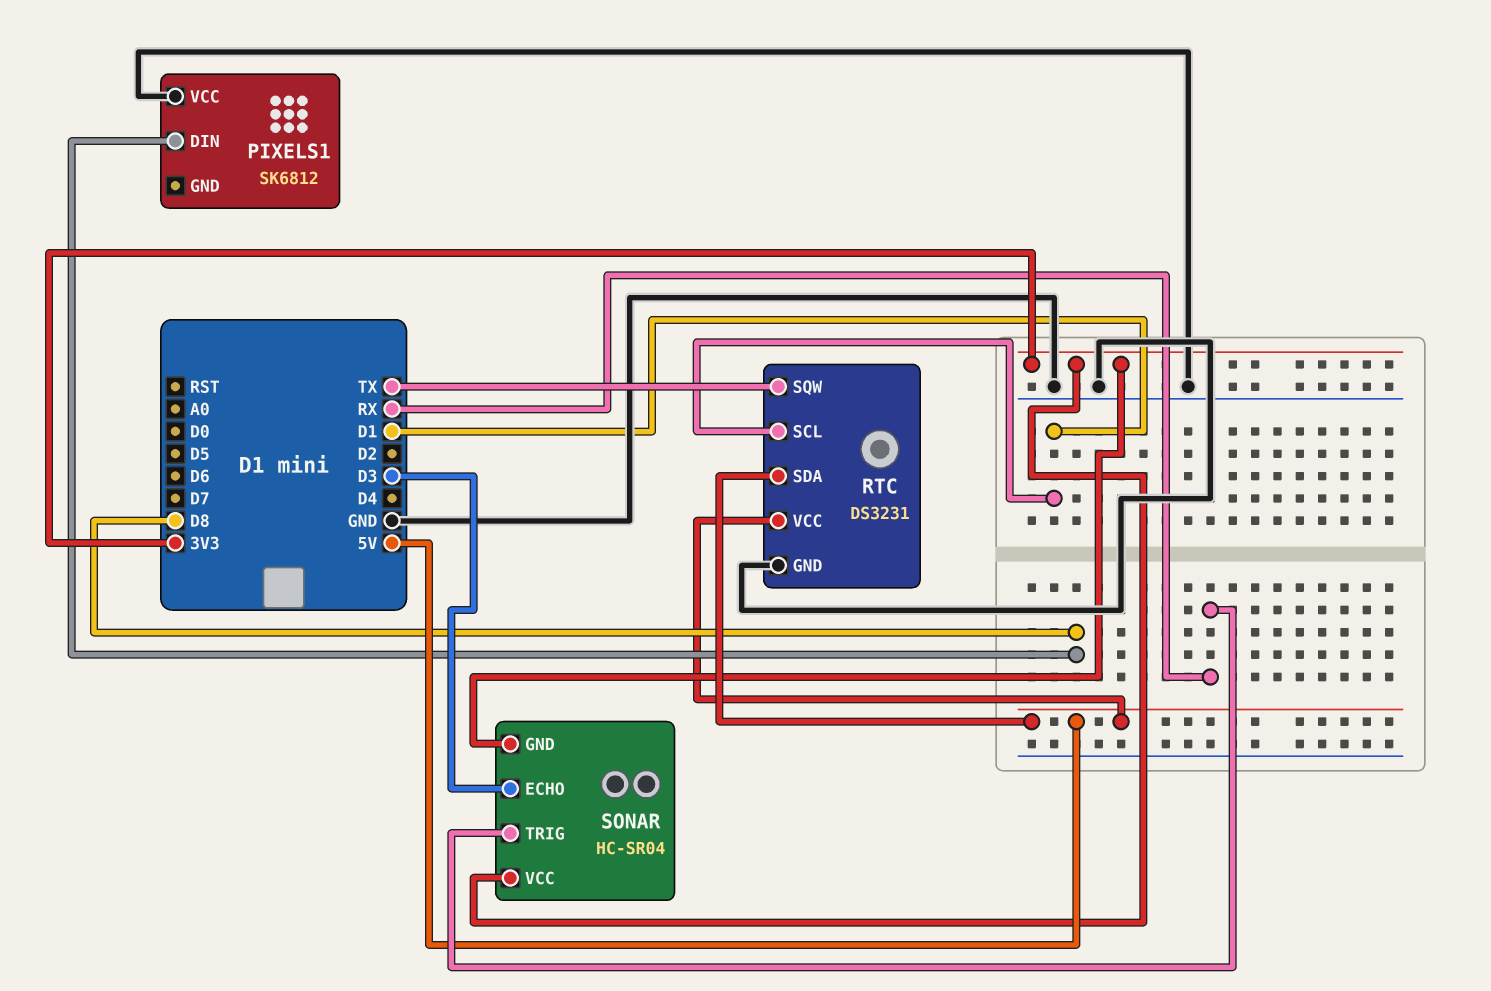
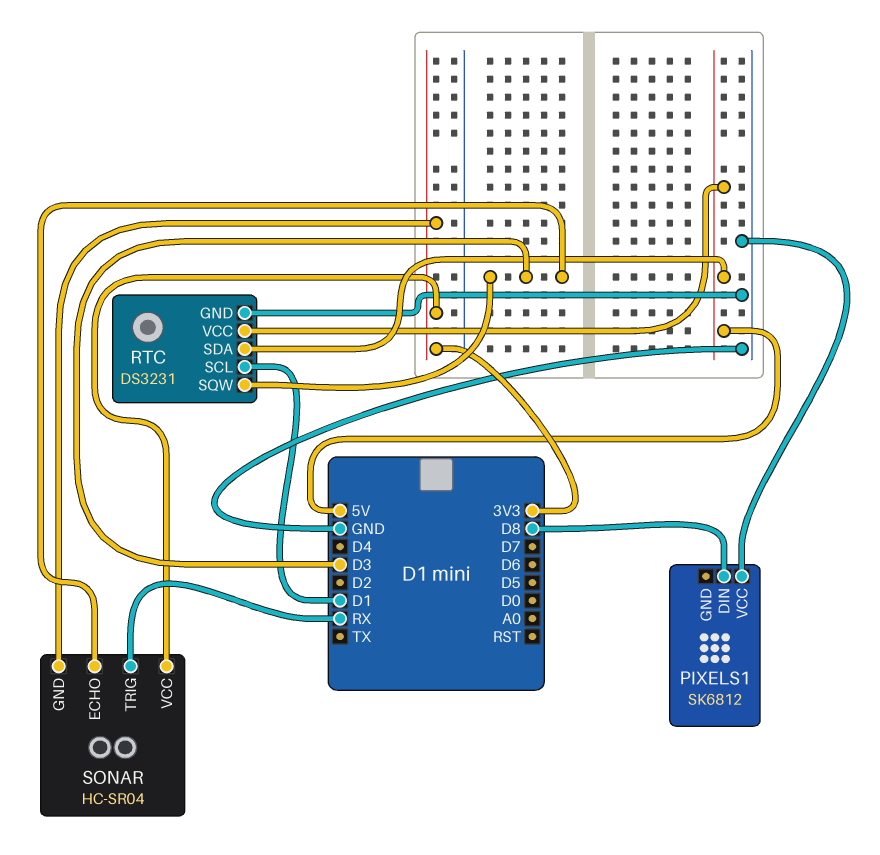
RTC pin SQW: TX -> D3

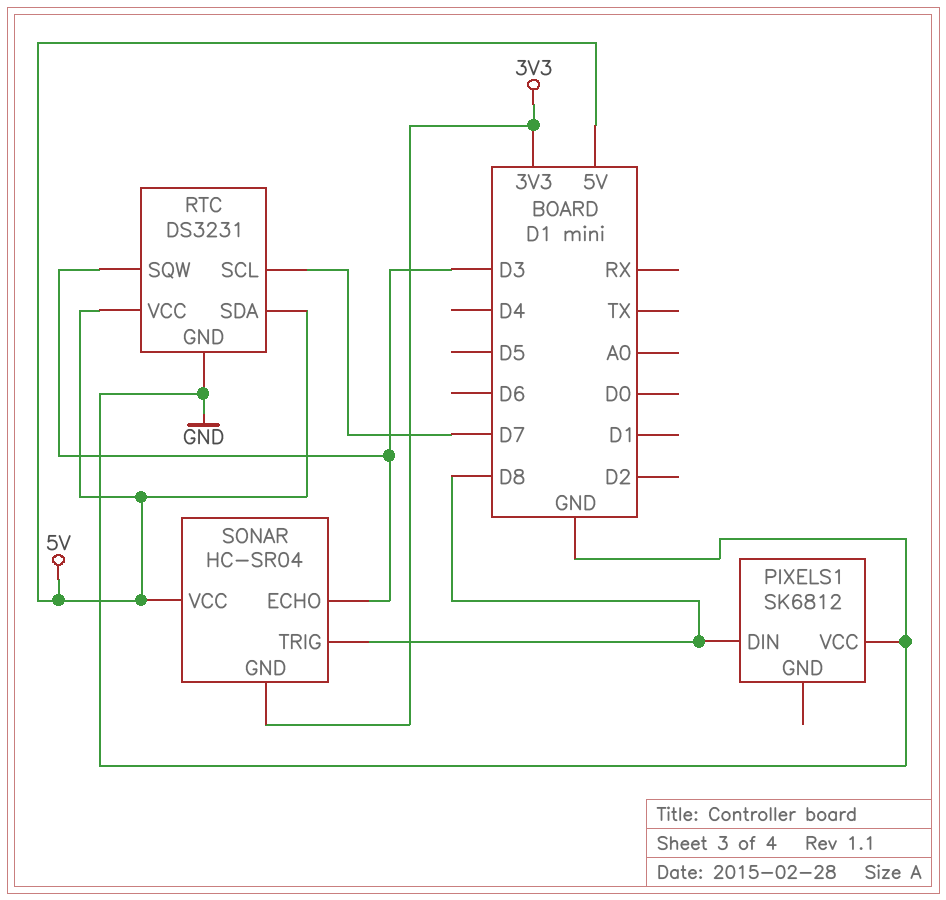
RTC pin SCL: D1 -> D7
SONAR pin TRIG: RX -> D8
SONAR pin VCC: 3V3 -> 5V

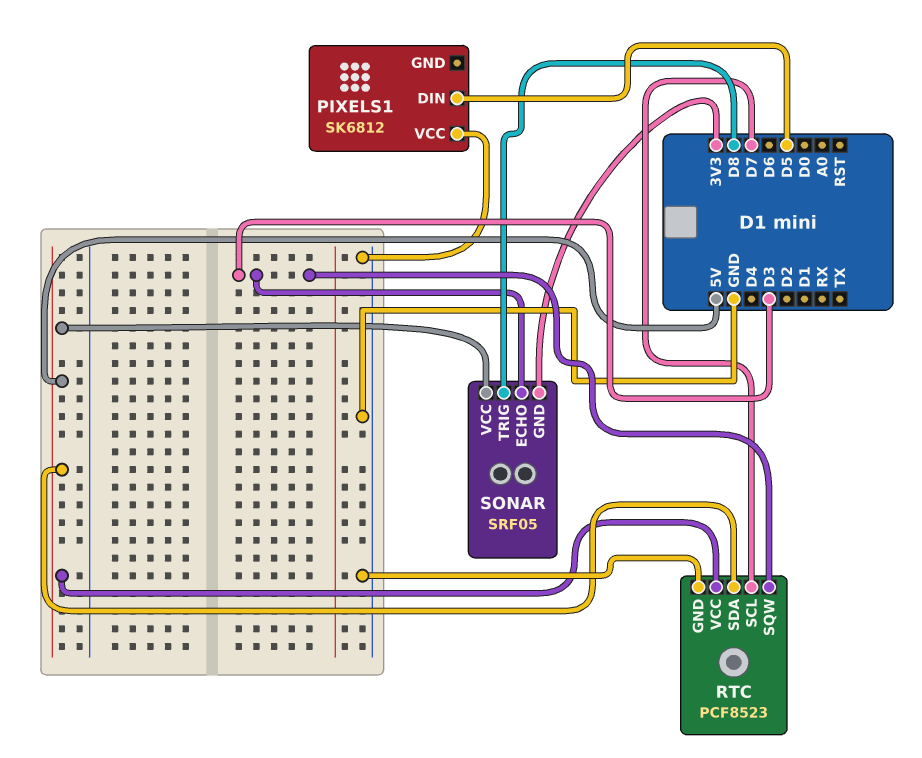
PIXELS1 pin DIN: D8 -> D5
RTC: DS3231 -> PCF8523
SONAR: HC-SR04 -> SRF05

